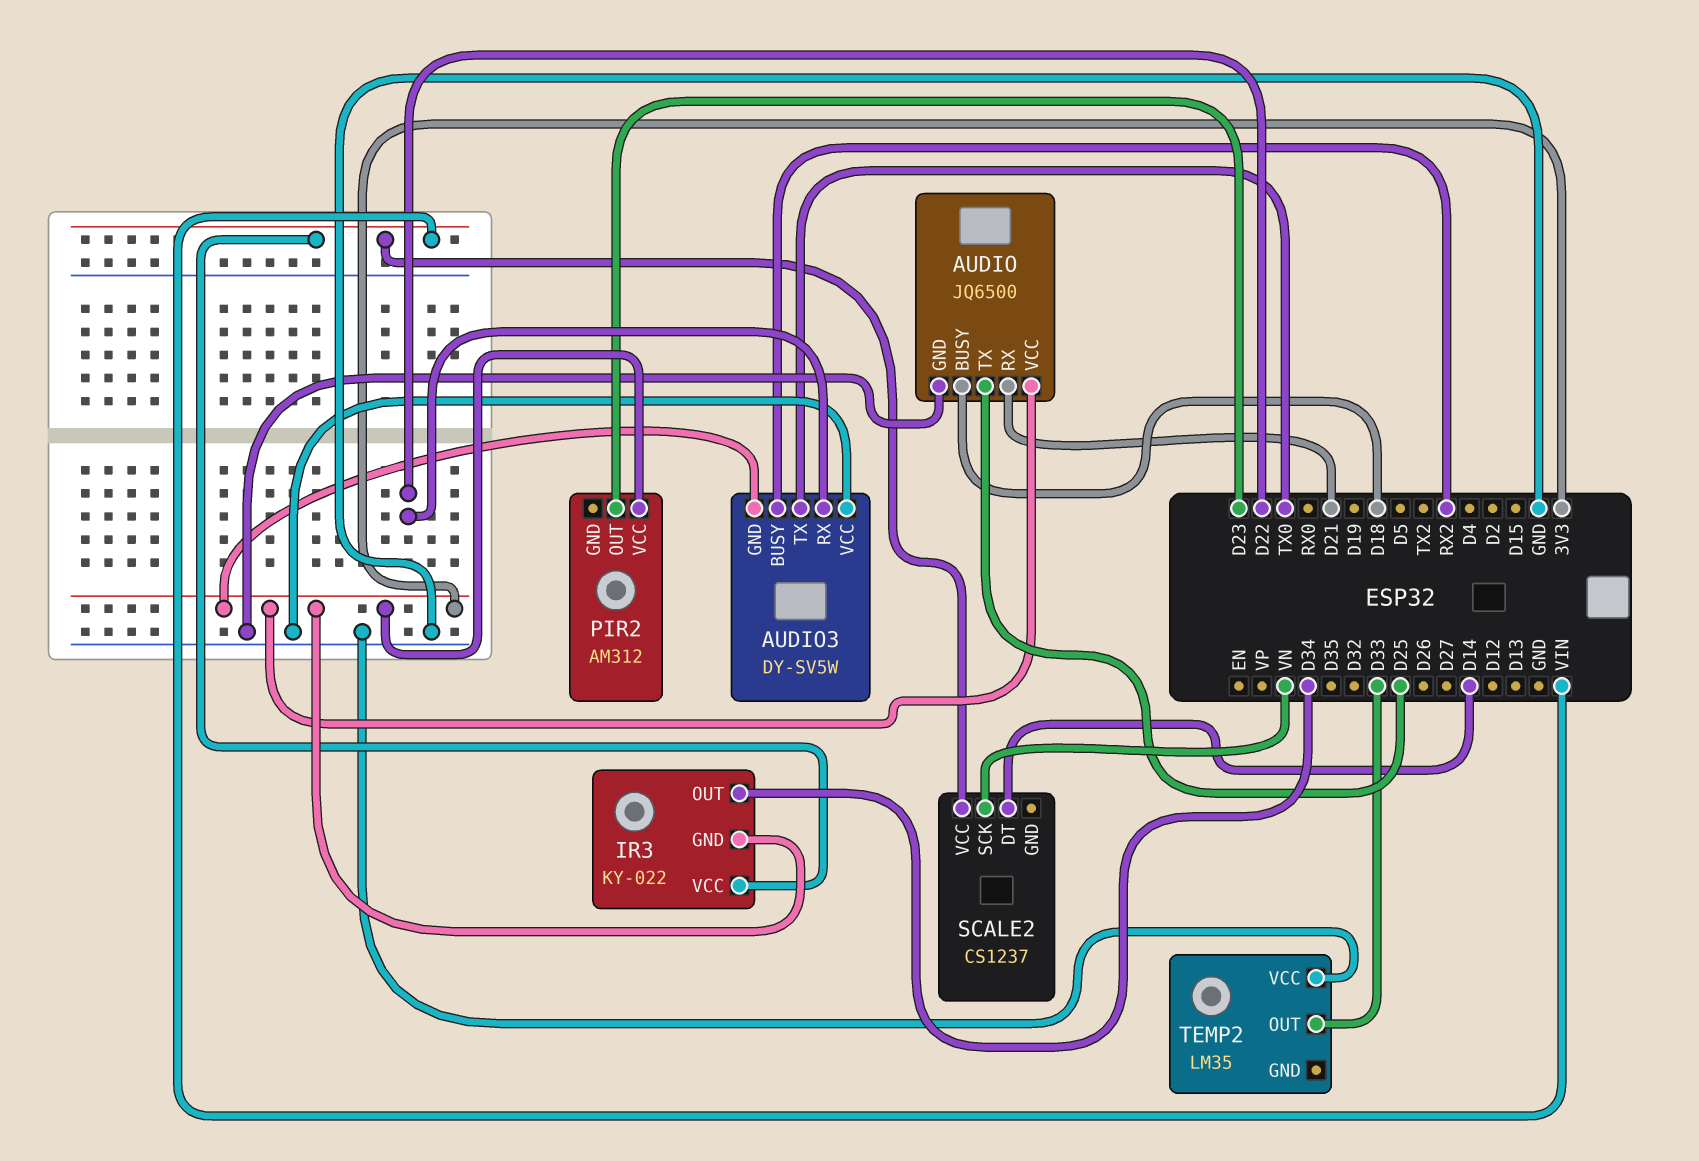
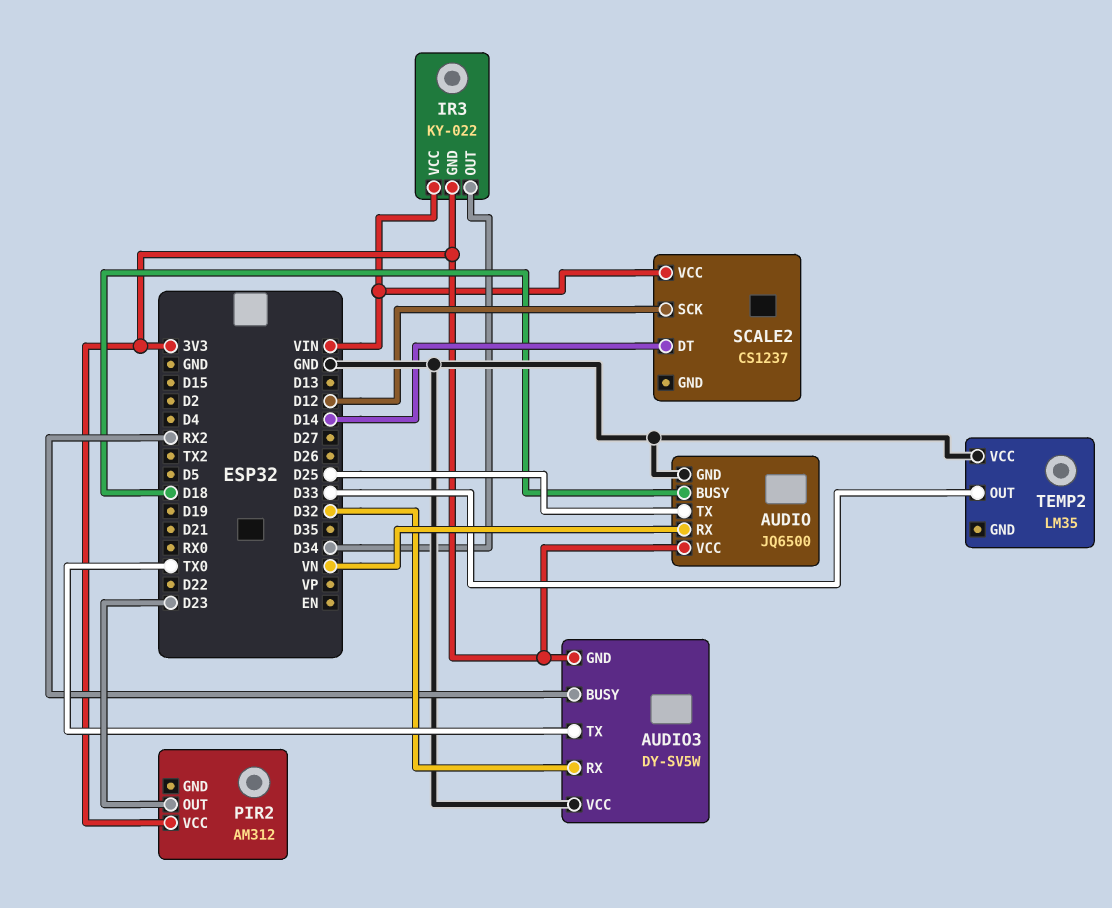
AUDIO pin RX: D21 -> VN
AUDIO3 pin RX: D22 -> D32
SCALE2 pin SCK: VN -> D12

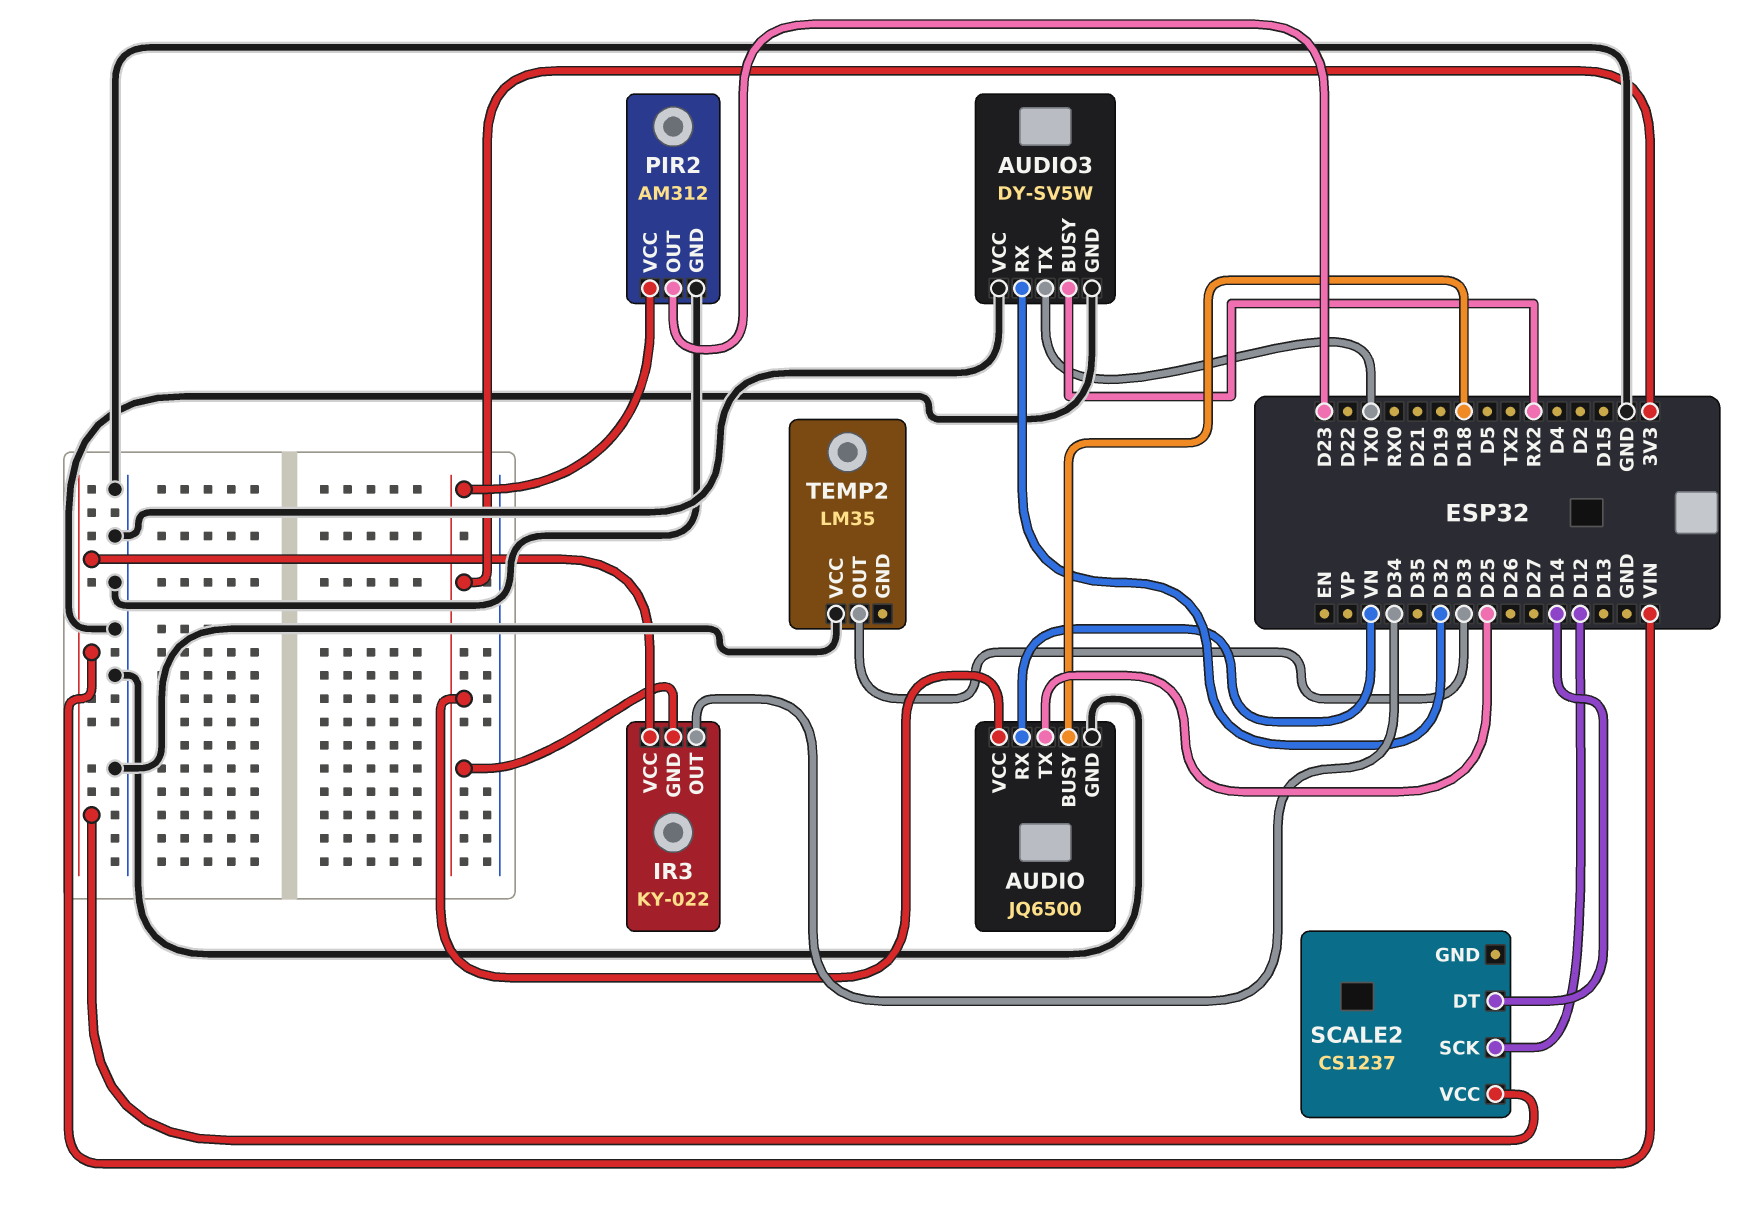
AUDIO3 pin GND: 3V3 -> GND
PIR2 pin GND: none -> GND

